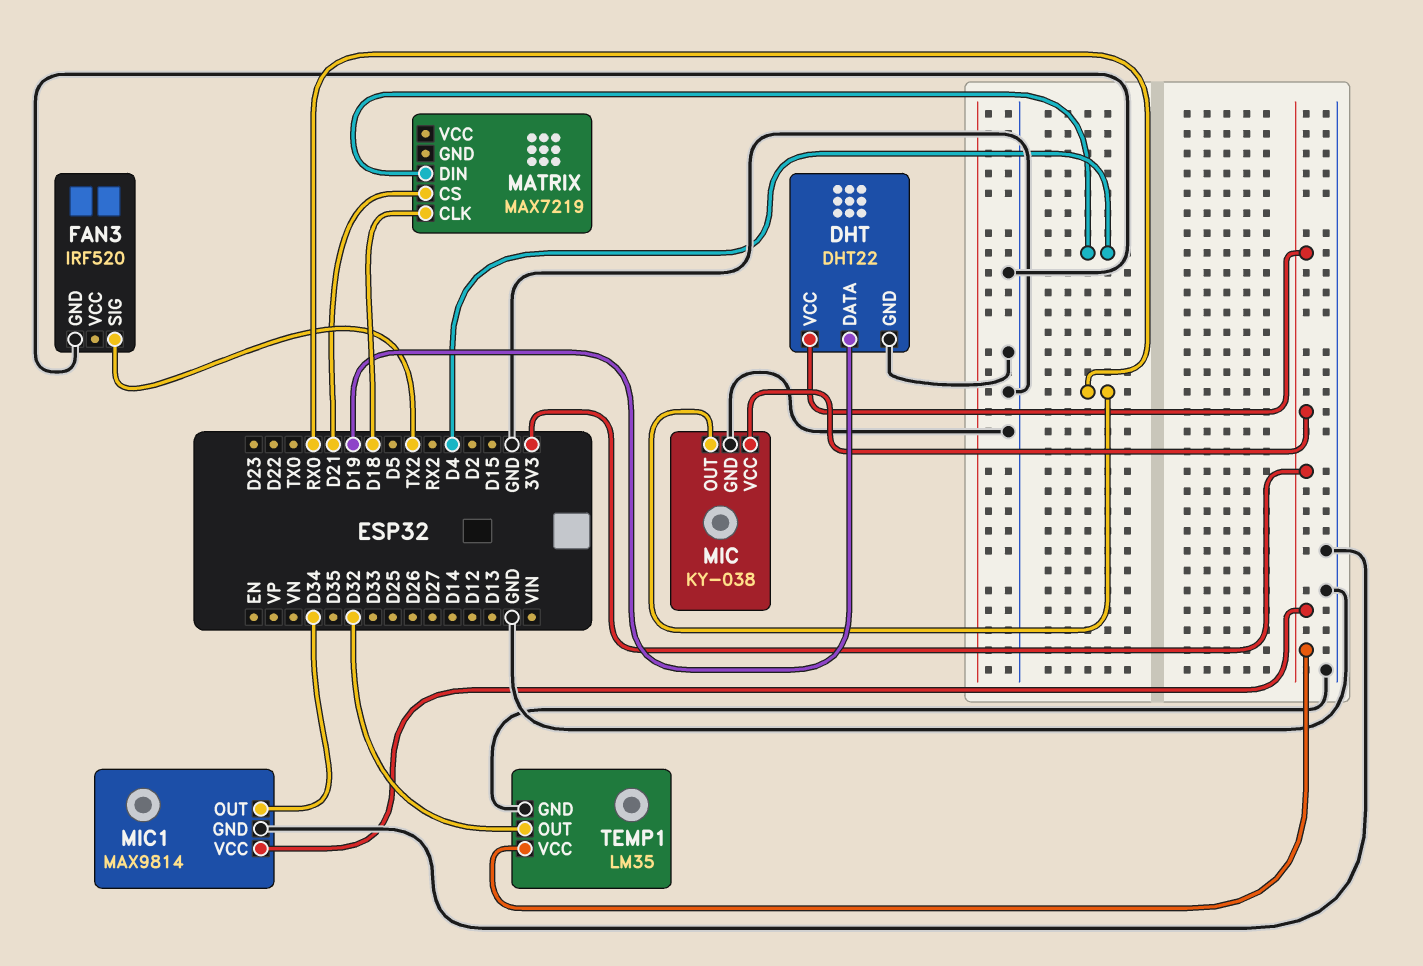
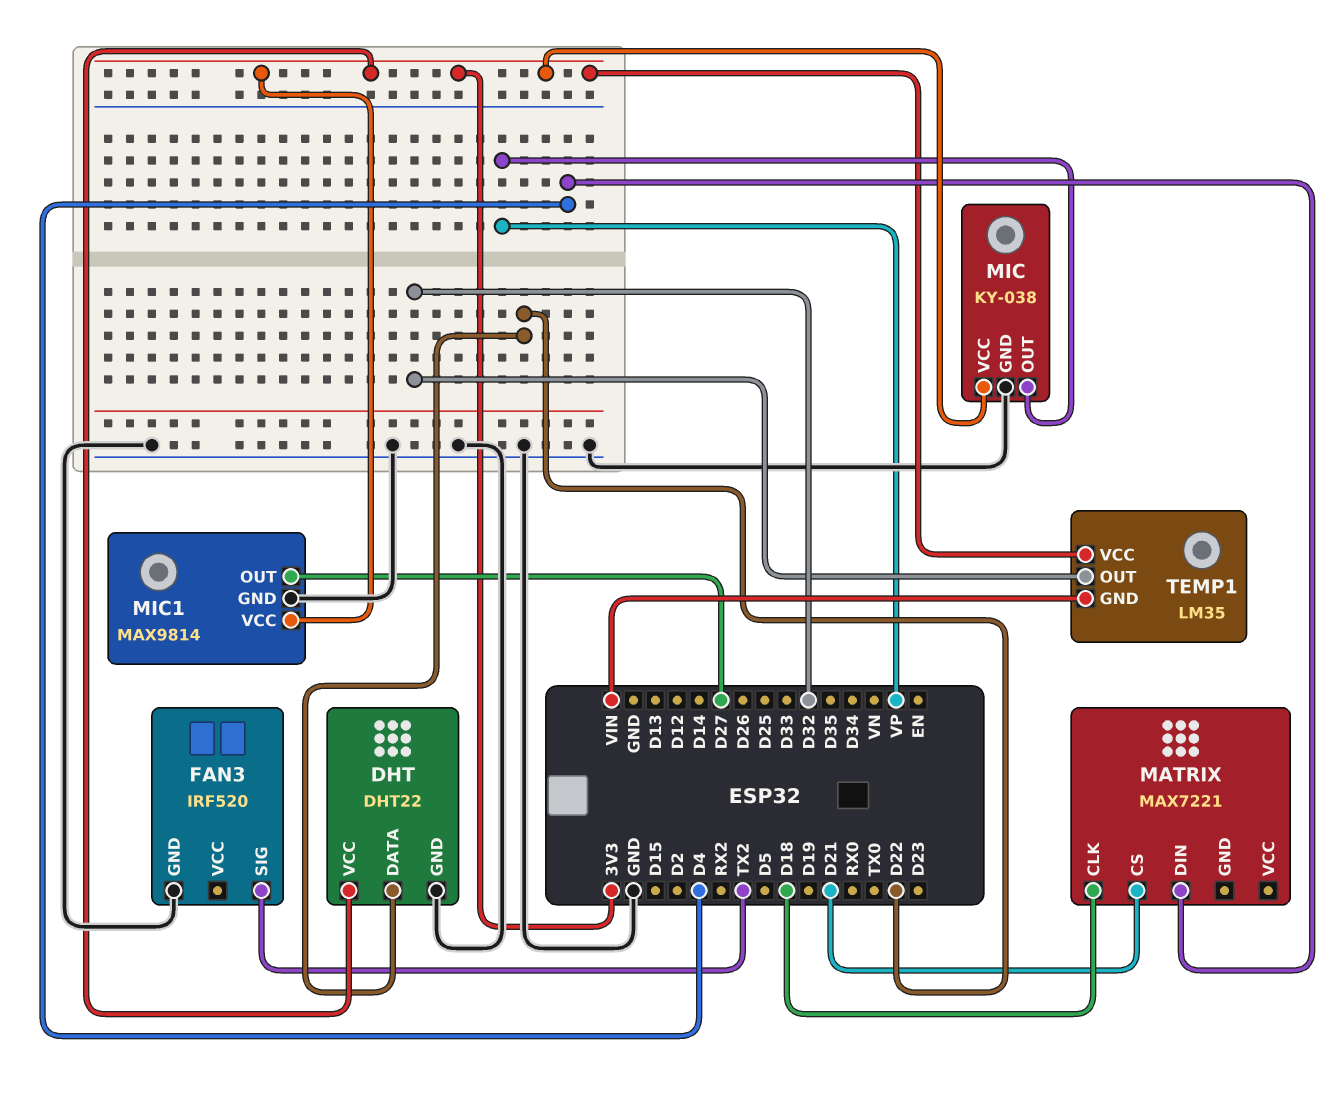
DHT pin DATA: D19 -> D22
MATRIX: MAX7219 -> MAX7221
MIC pin OUT: RX0 -> VP
MIC1 pin OUT: D34 -> D27
TEMP1 pin GND: GND -> VIN

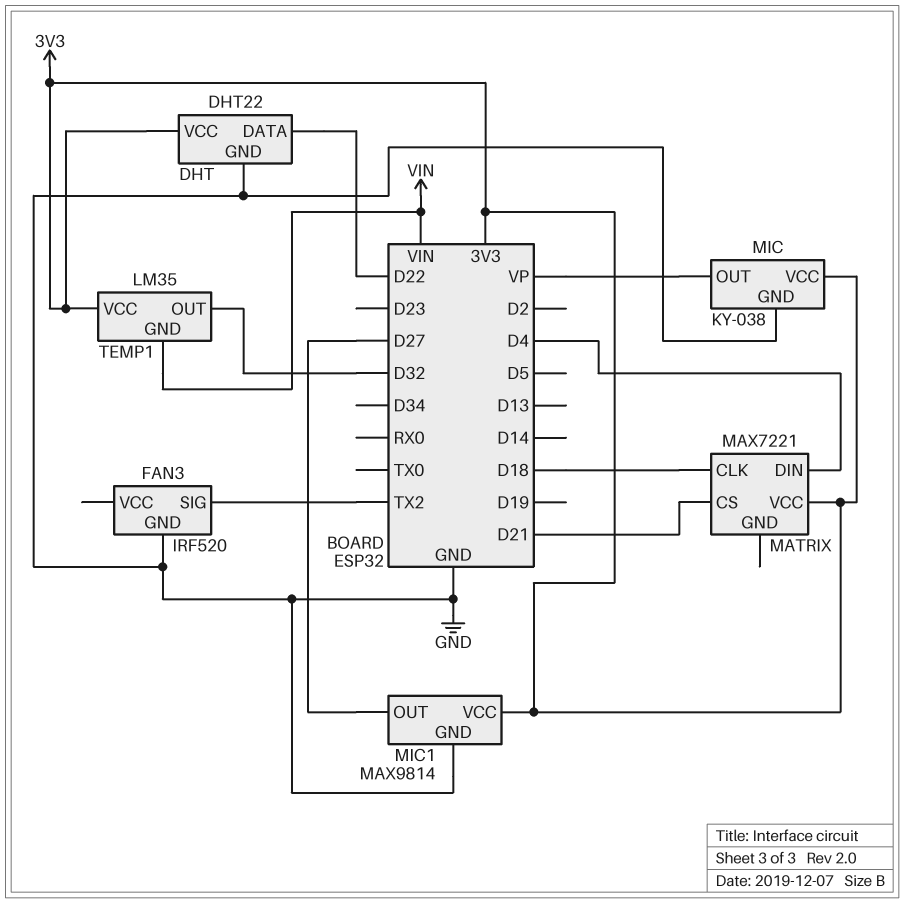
MATRIX pin VCC: none -> 3V3

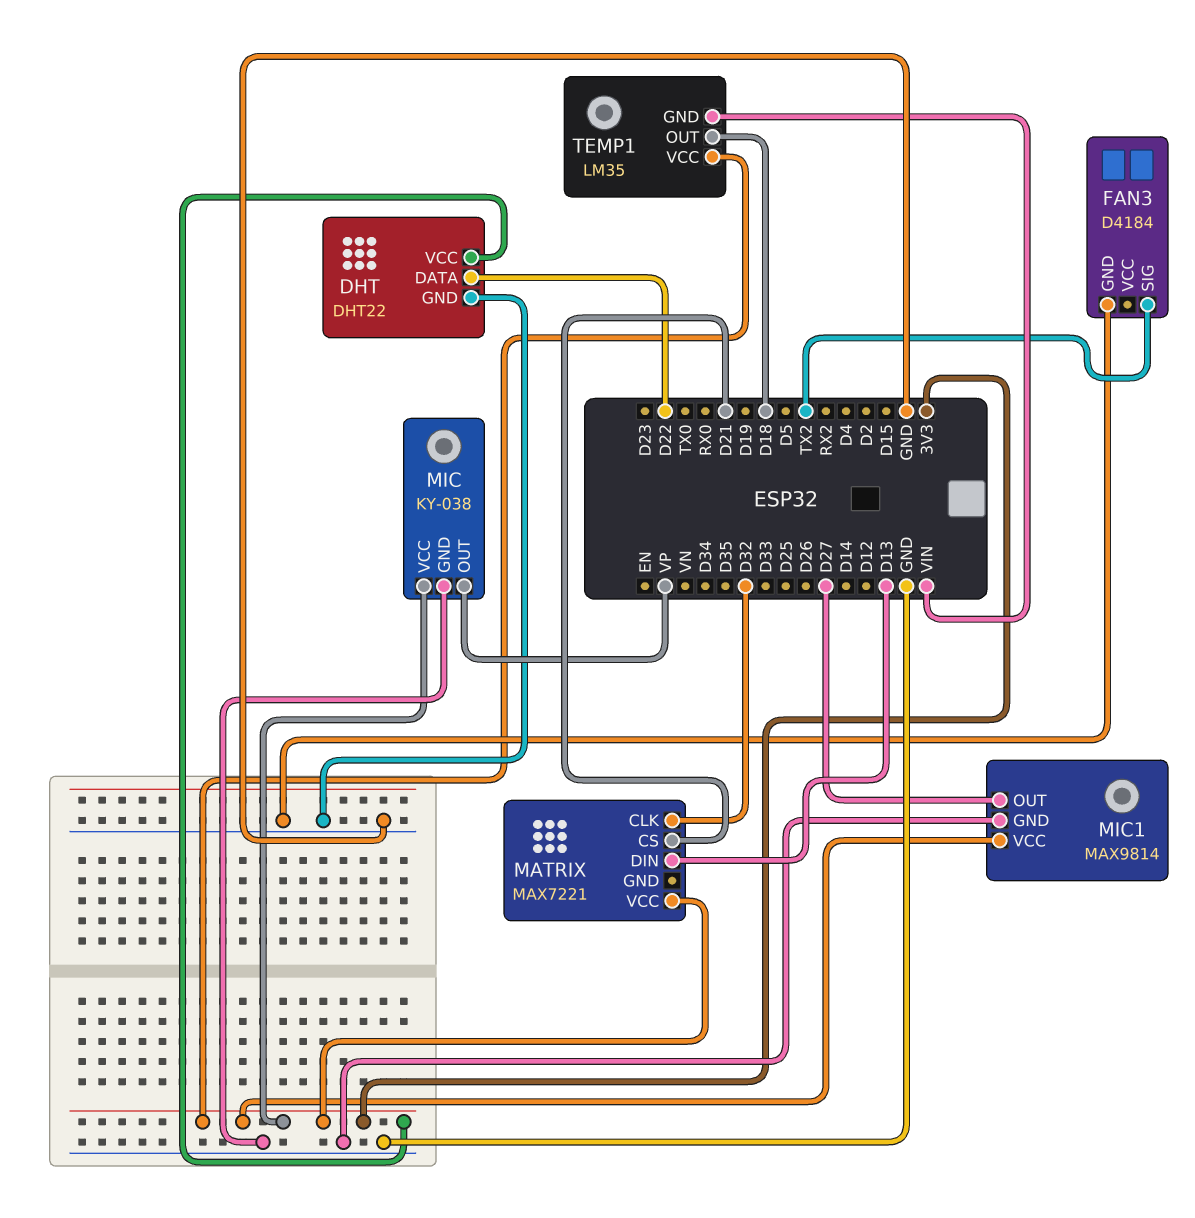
FAN3: IRF520 -> D4184
MATRIX pin CLK: D18 -> D32
MATRIX pin DIN: D4 -> D13
TEMP1 pin OUT: D32 -> D18

